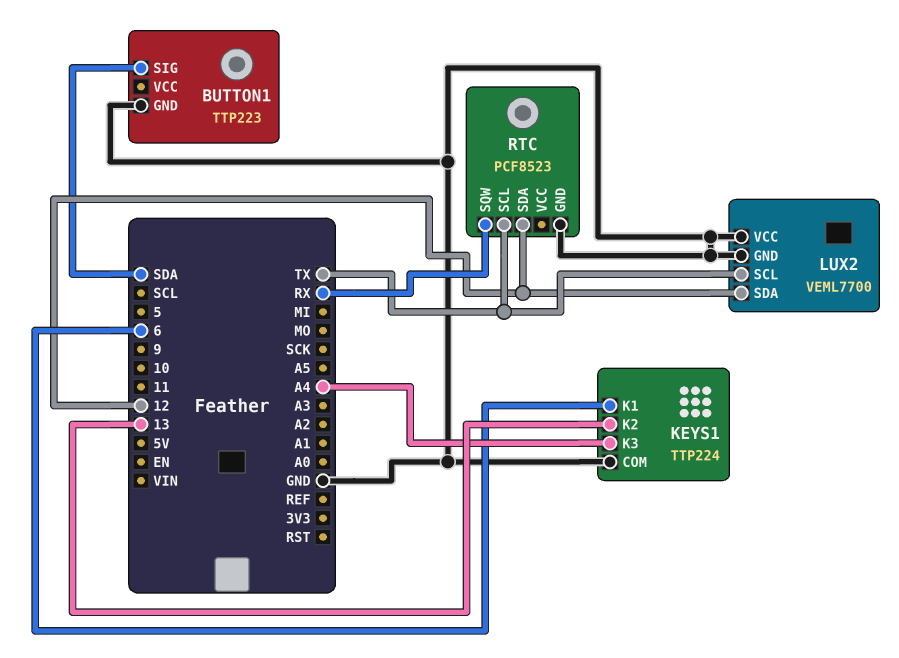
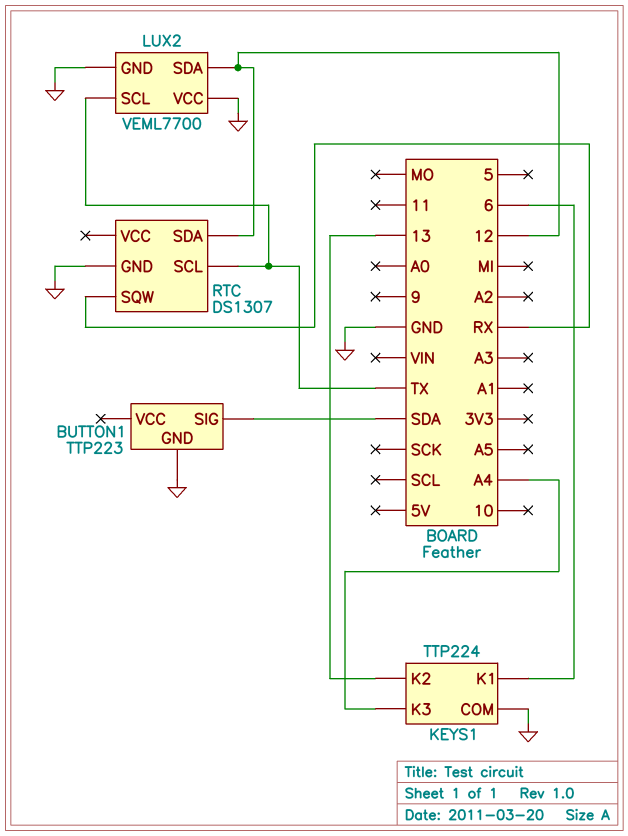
RTC: PCF8523 -> DS1307

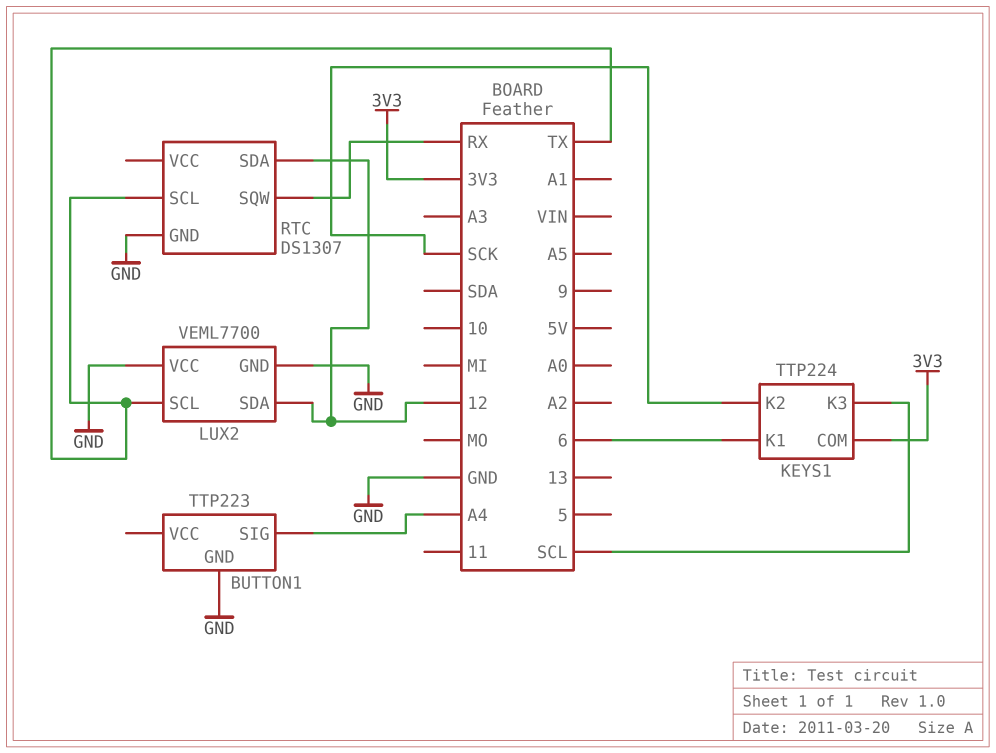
BUTTON1 pin SIG: SDA -> A4
KEYS1 pin COM: GND -> 3V3
KEYS1 pin K2: 13 -> SCK
KEYS1 pin K3: A4 -> SCL

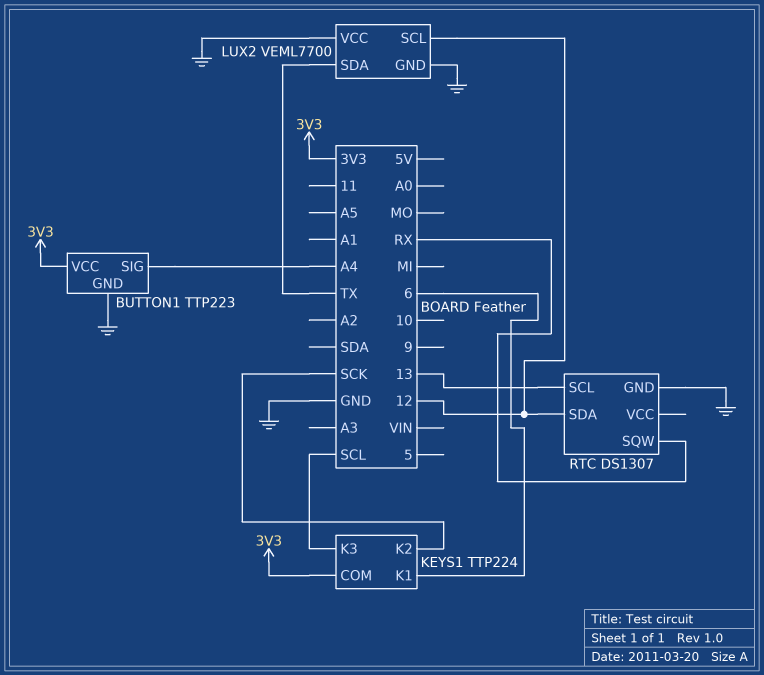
BUTTON1 pin VCC: none -> 3V3
LUX2 pin SCL: TX -> 12
LUX2 pin SDA: 12 -> TX
RTC pin SCL: TX -> 13

